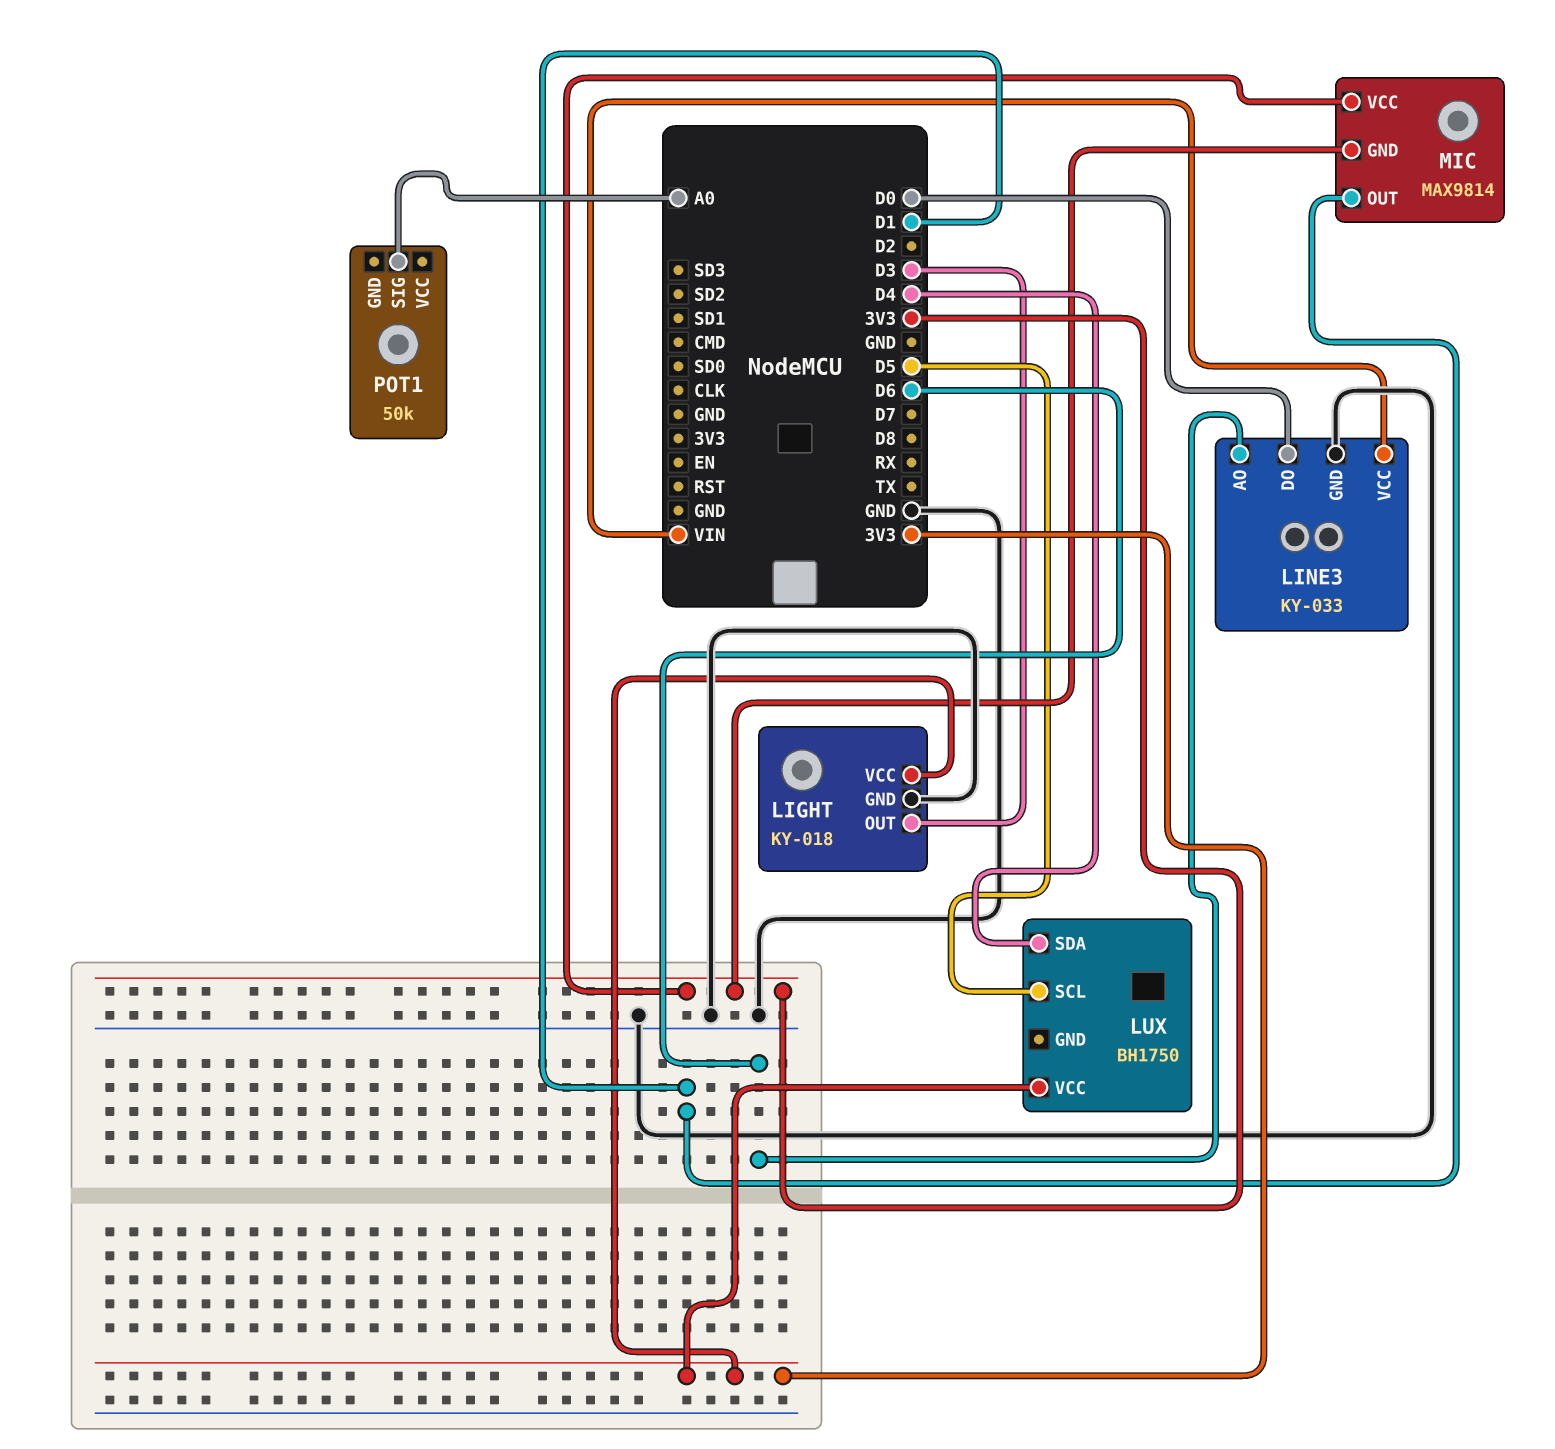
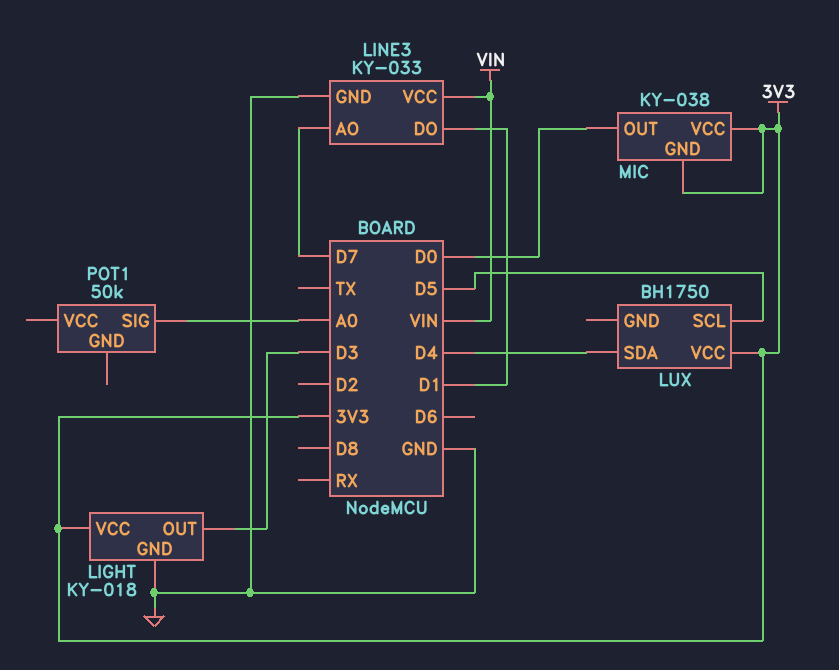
LINE3 pin AO: D6 -> D7
LINE3 pin DO: D0 -> D1
MIC: MAX9814 -> KY-038
MIC pin OUT: D1 -> D0

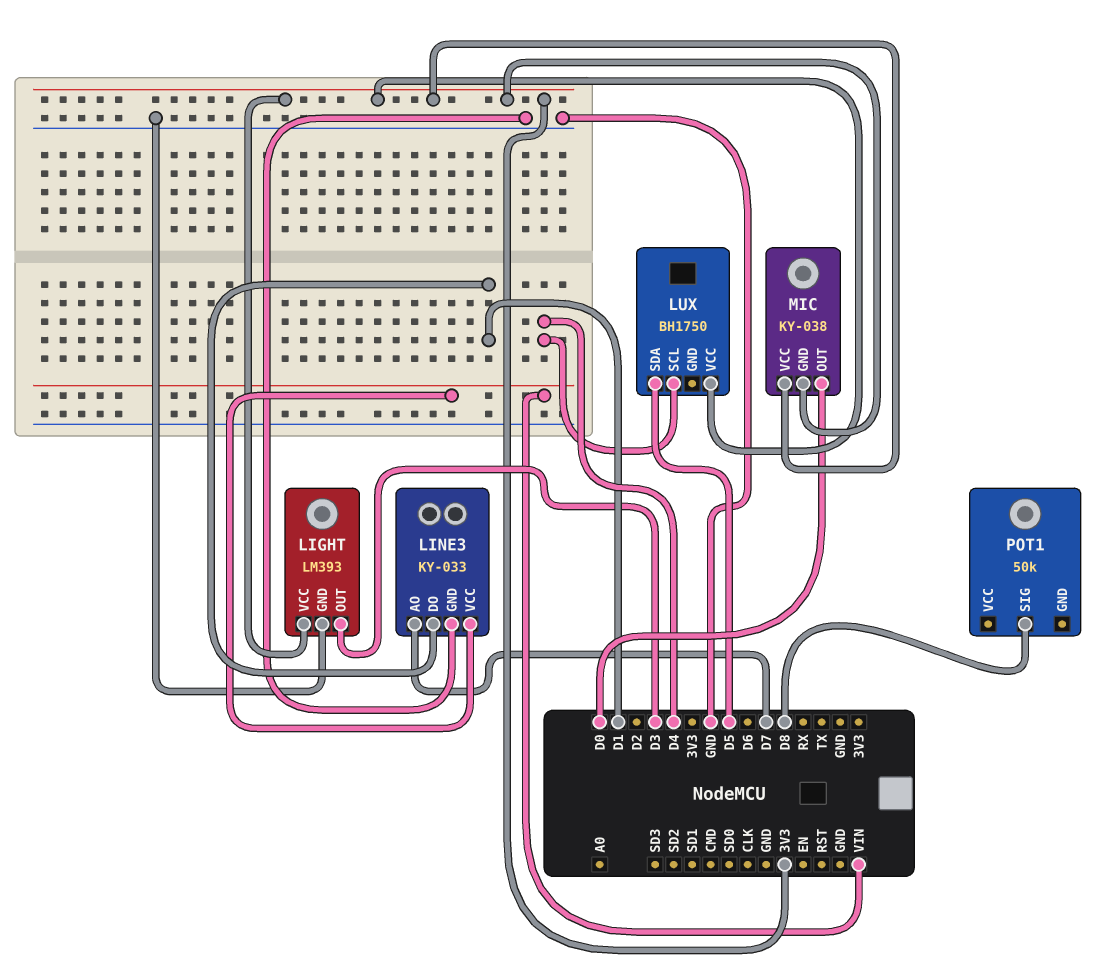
LIGHT: KY-018 -> LM393
LUX pin SCL: D5 -> D4
LUX pin SDA: D4 -> D5
POT1 pin SIG: A0 -> D8

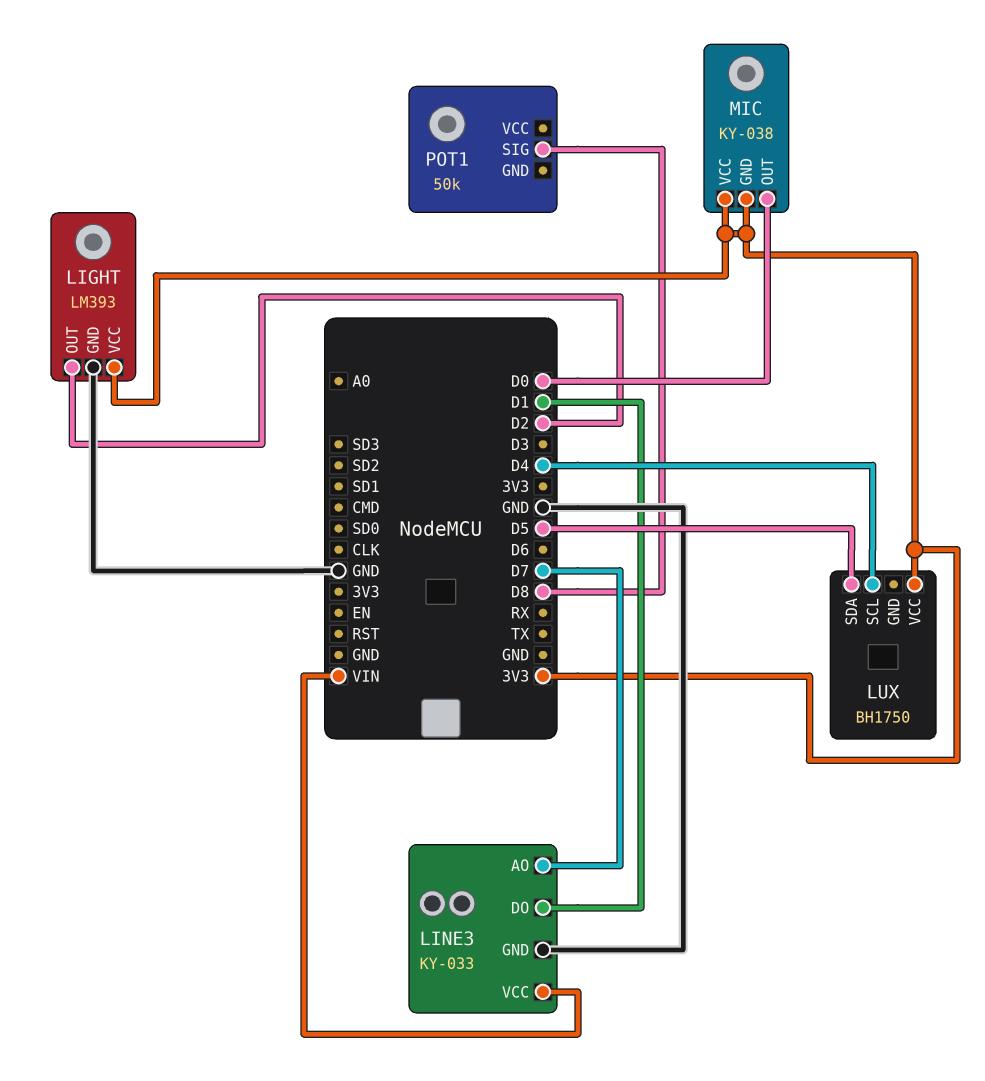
LIGHT pin OUT: D3 -> D2

